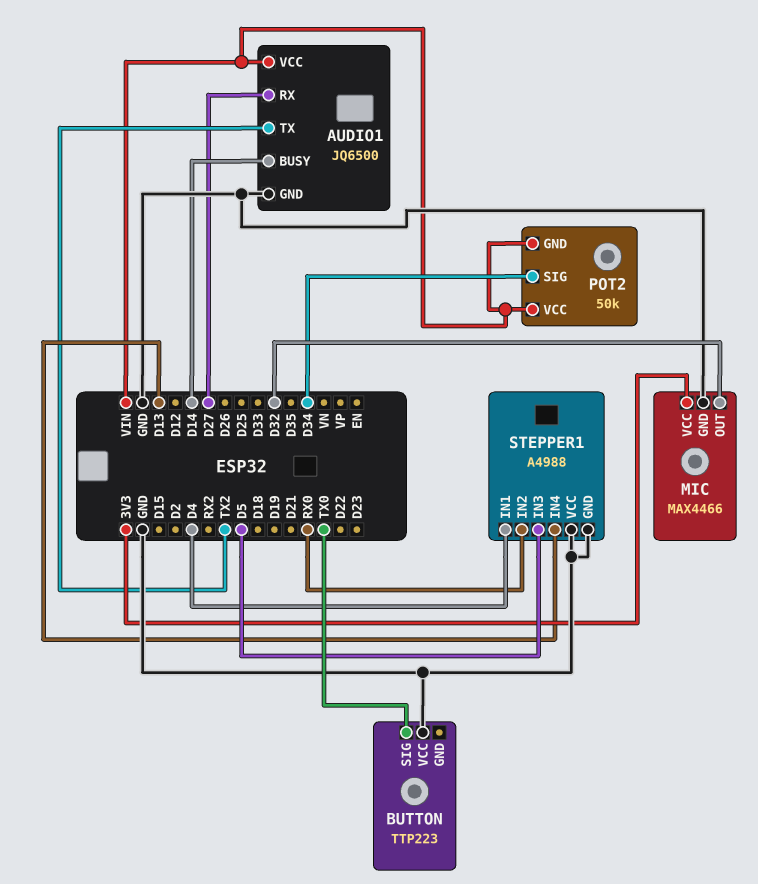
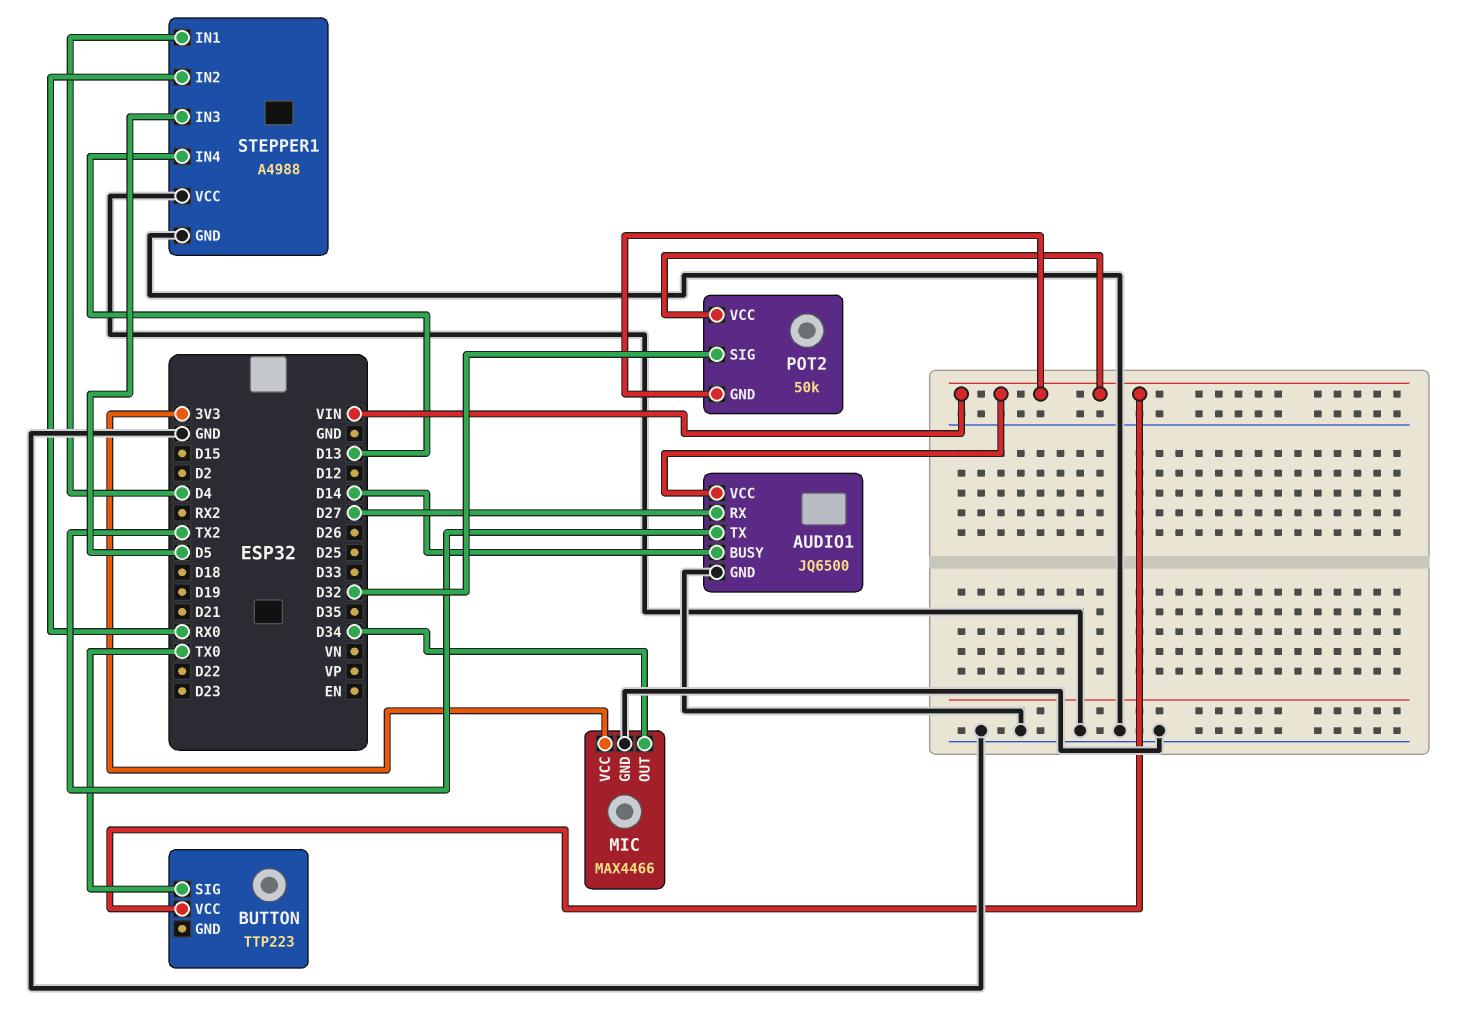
BUTTON pin VCC: GND -> VIN
MIC pin OUT: D32 -> D34
POT2 pin SIG: D34 -> D32

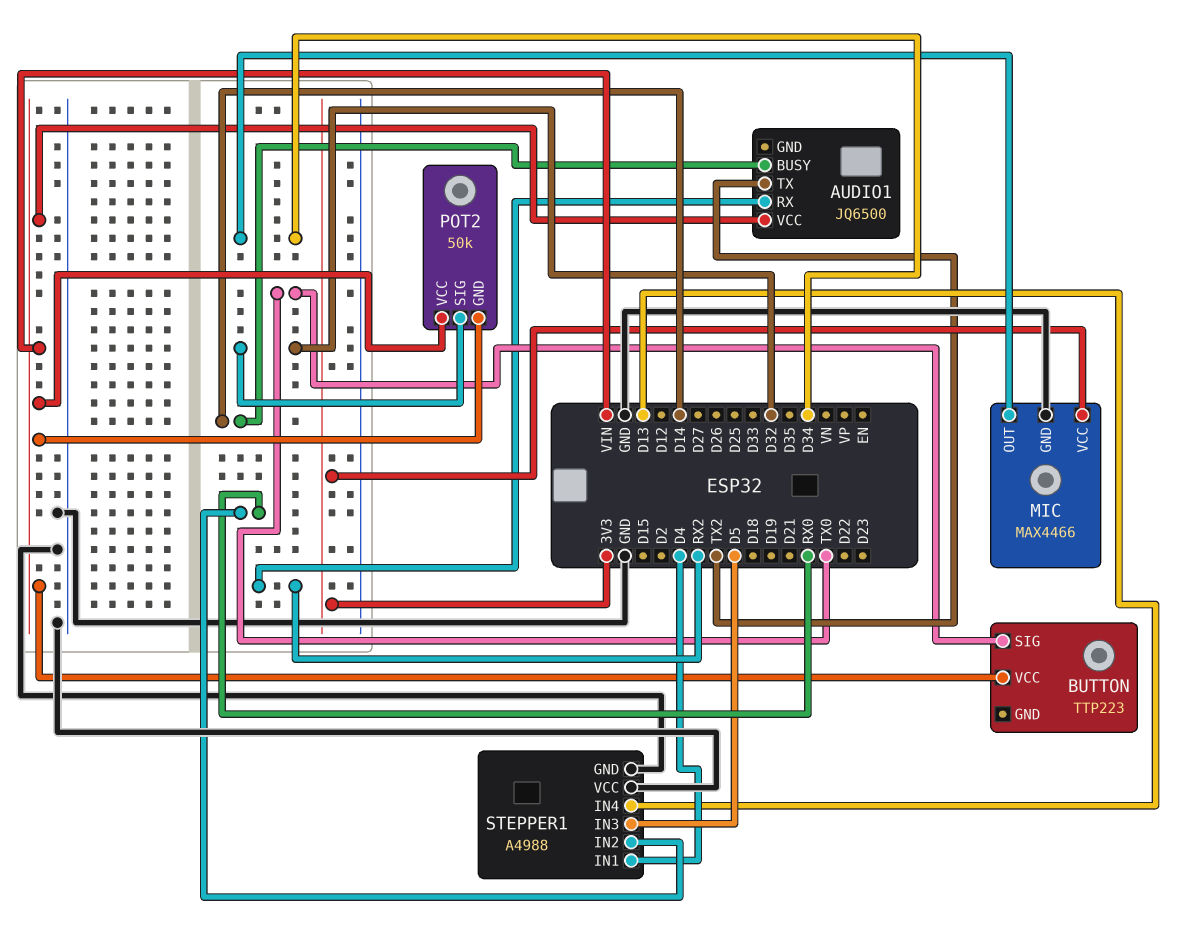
AUDIO1 pin GND: GND -> none
AUDIO1 pin RX: D27 -> RX2

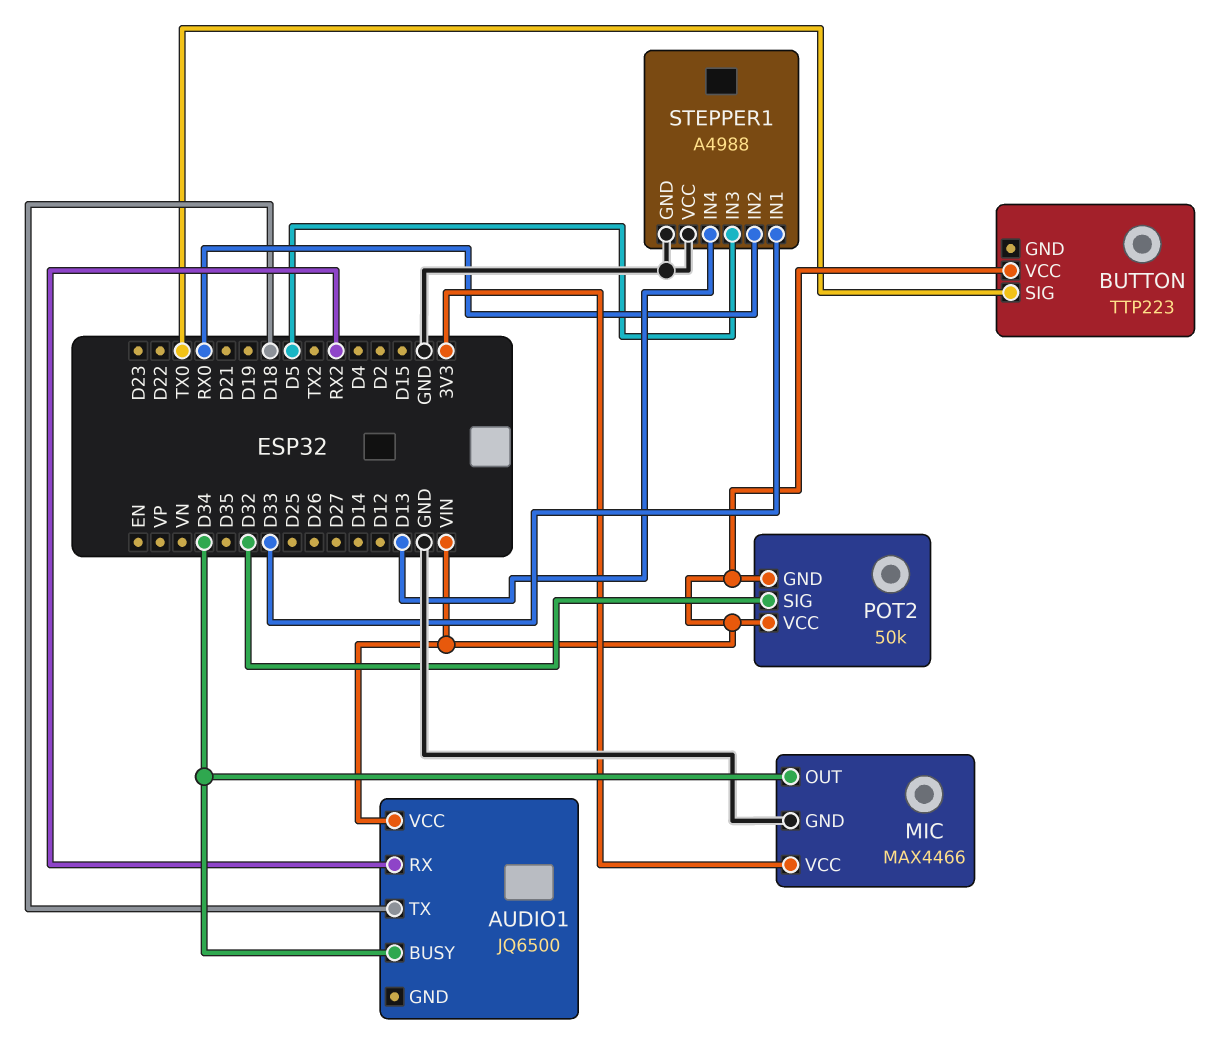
AUDIO1 pin BUSY: D14 -> D34
AUDIO1 pin TX: TX2 -> D18
STEPPER1 pin IN1: D4 -> D33

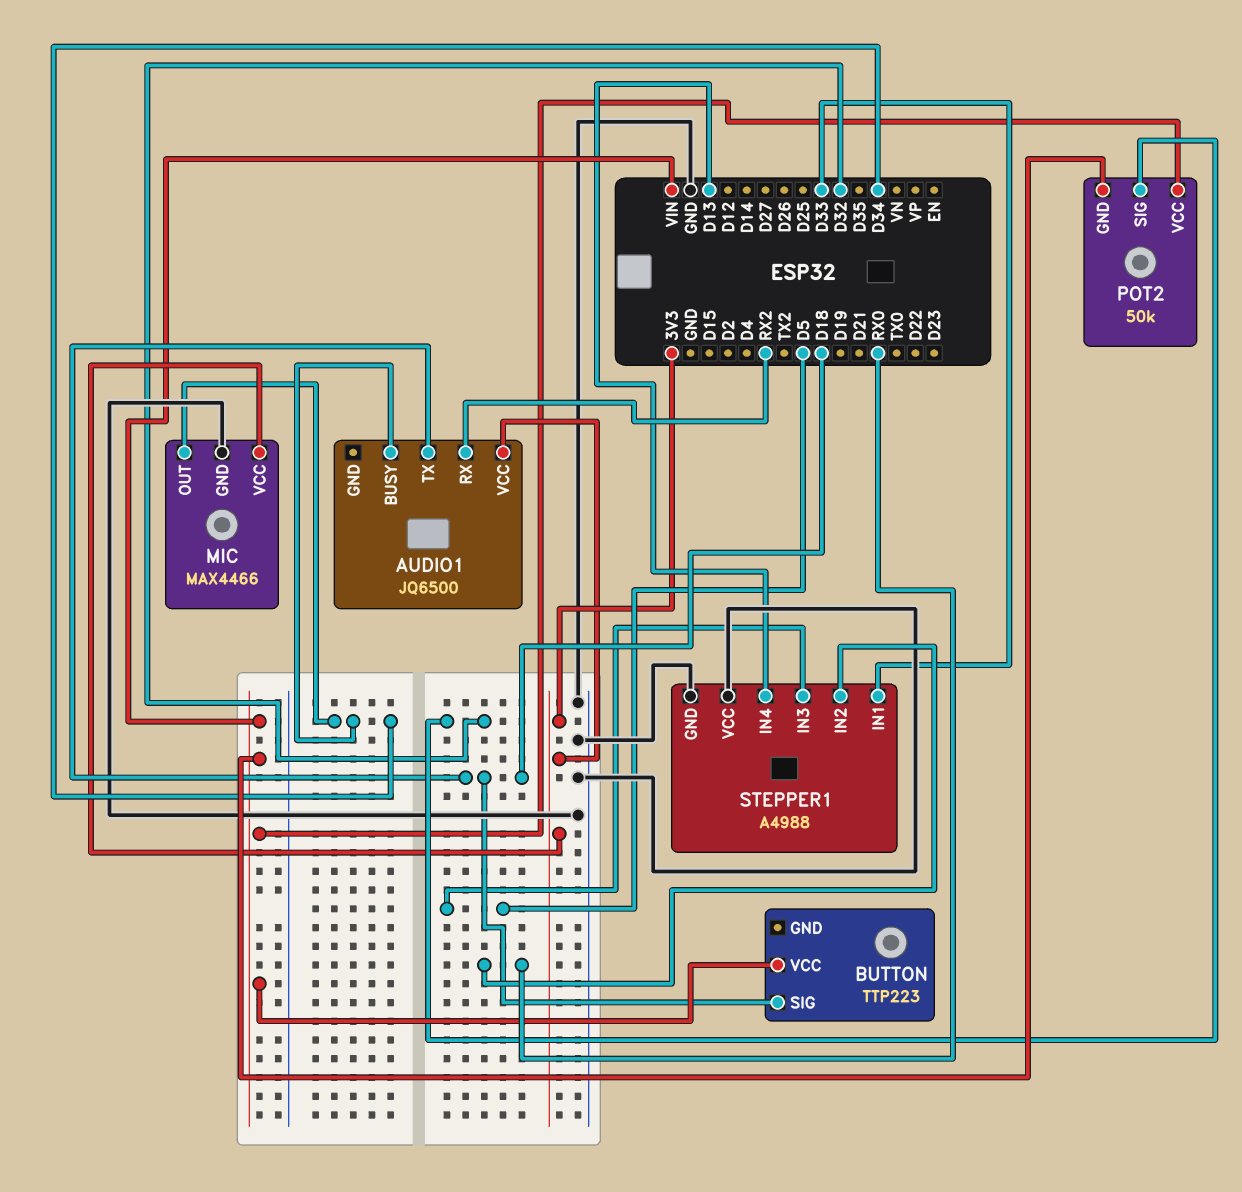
AUDIO1 pin VCC: VIN -> 3V3
BUTTON pin SIG: TX0 -> D18

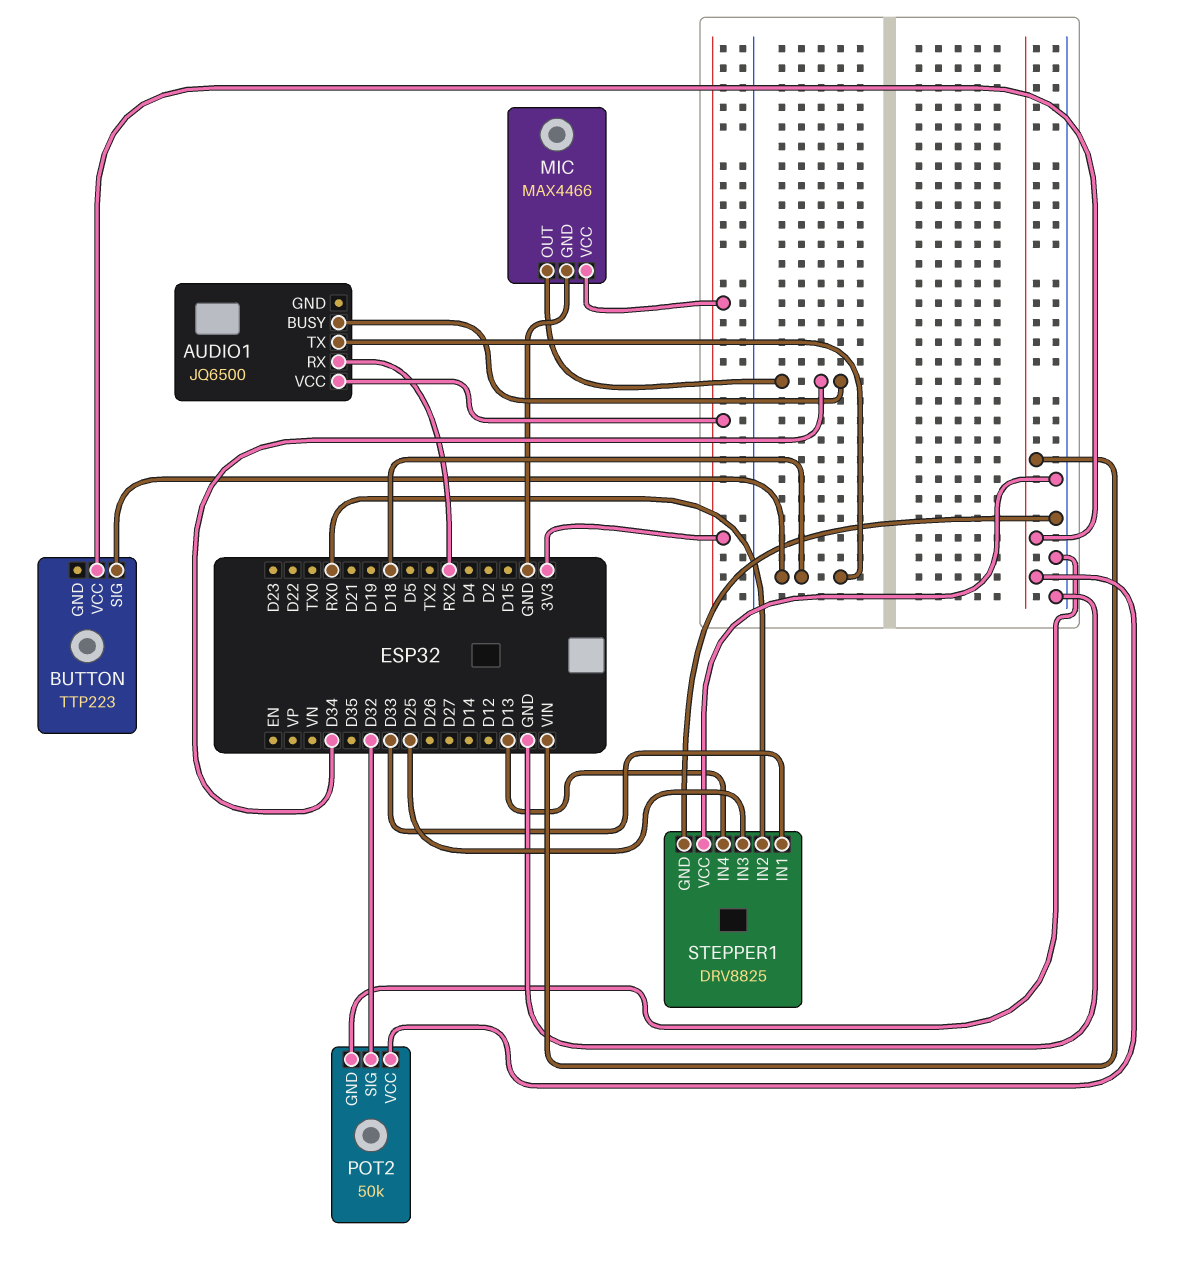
POT2 pin GND: VIN -> GND
STEPPER1: A4988 -> DRV8825
STEPPER1 pin IN3: D5 -> D25

